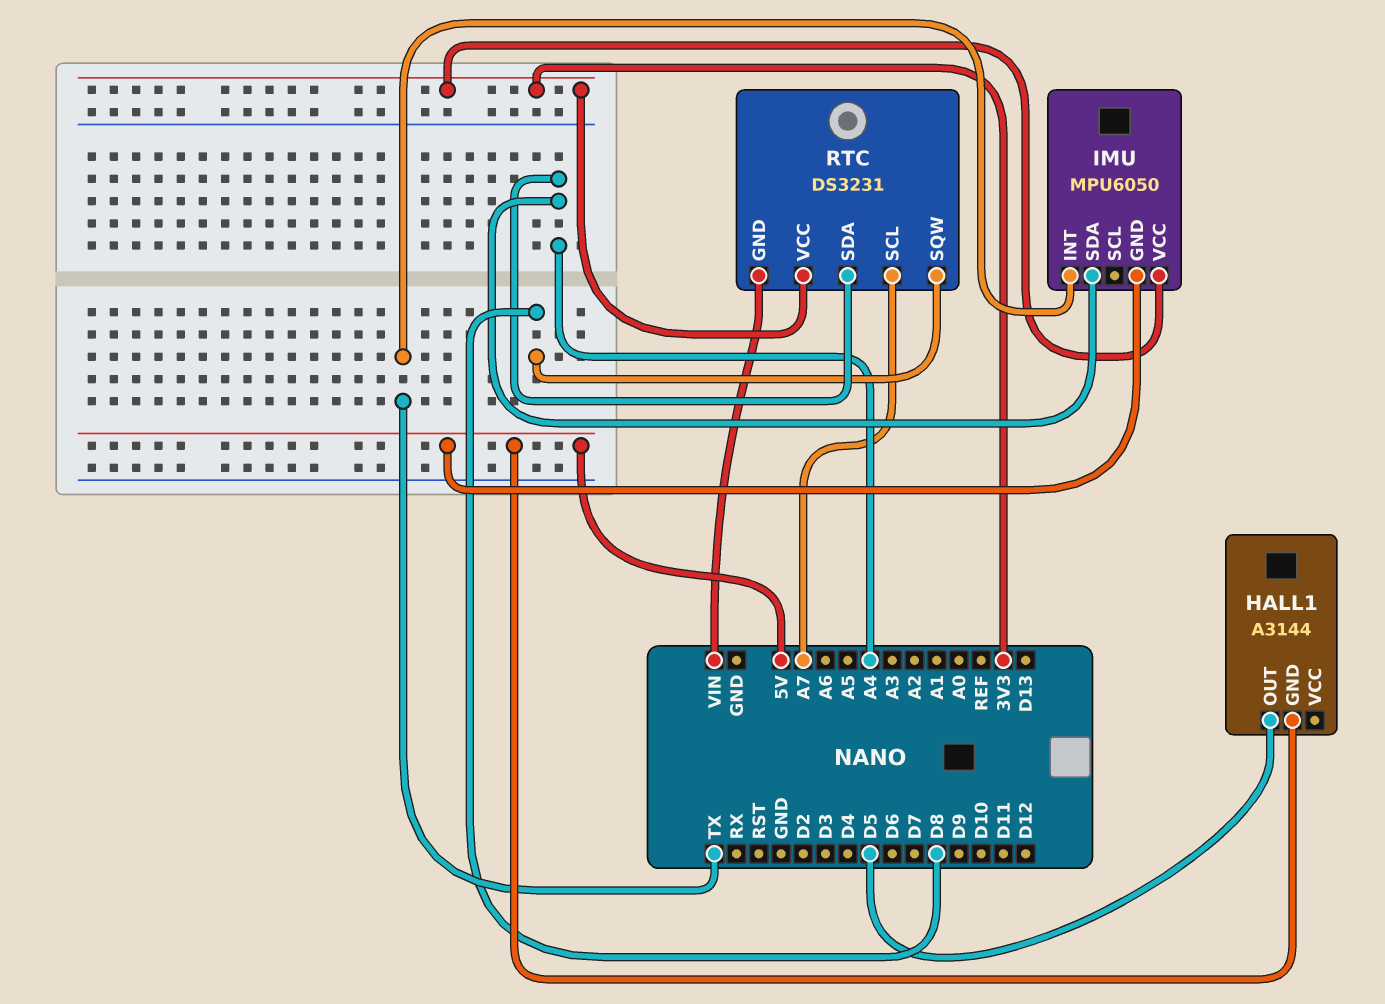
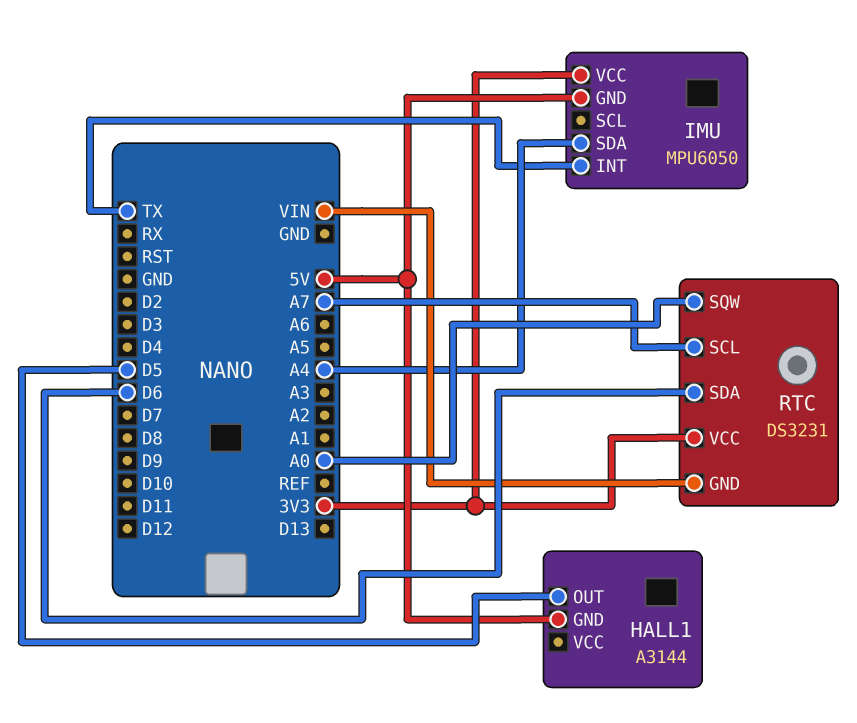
RTC pin SDA: A4 -> D6
RTC pin SQW: D8 -> A0

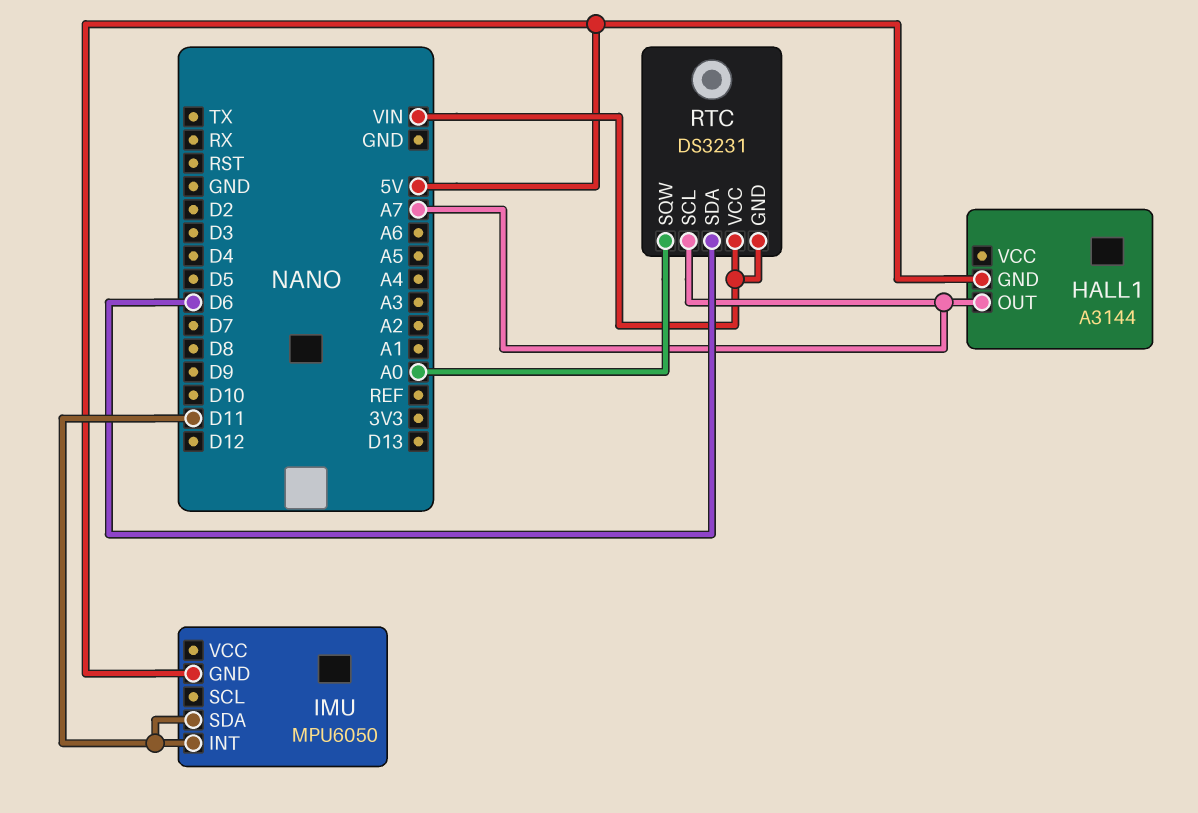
HALL1 pin OUT: D5 -> A7
IMU pin INT: TX -> D11
IMU pin SDA: A4 -> D11
IMU pin VCC: 3V3 -> none
RTC pin VCC: 3V3 -> VIN

